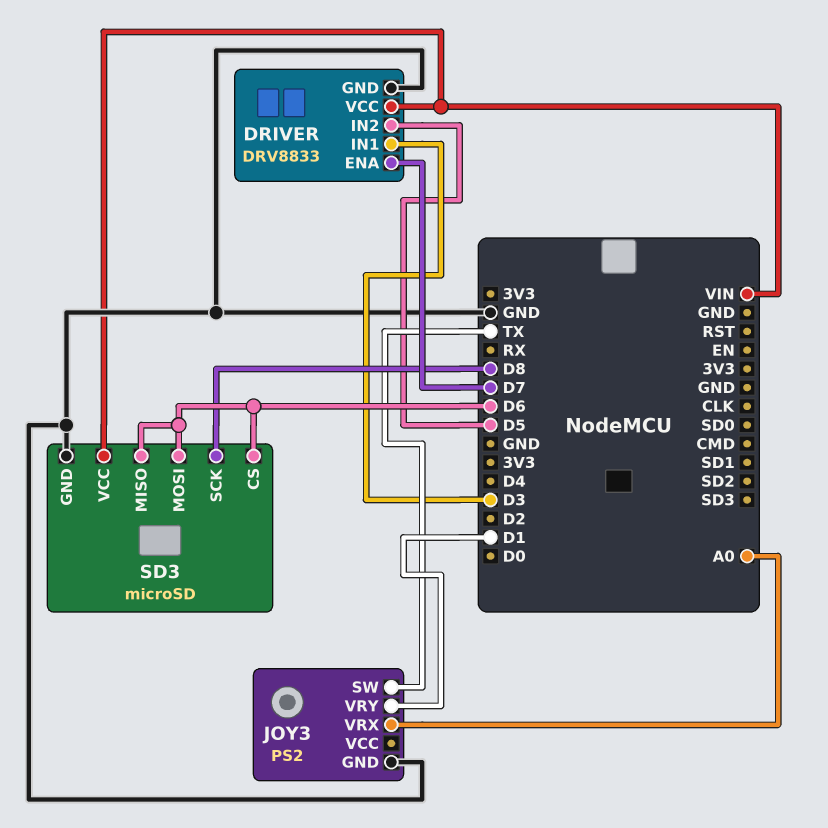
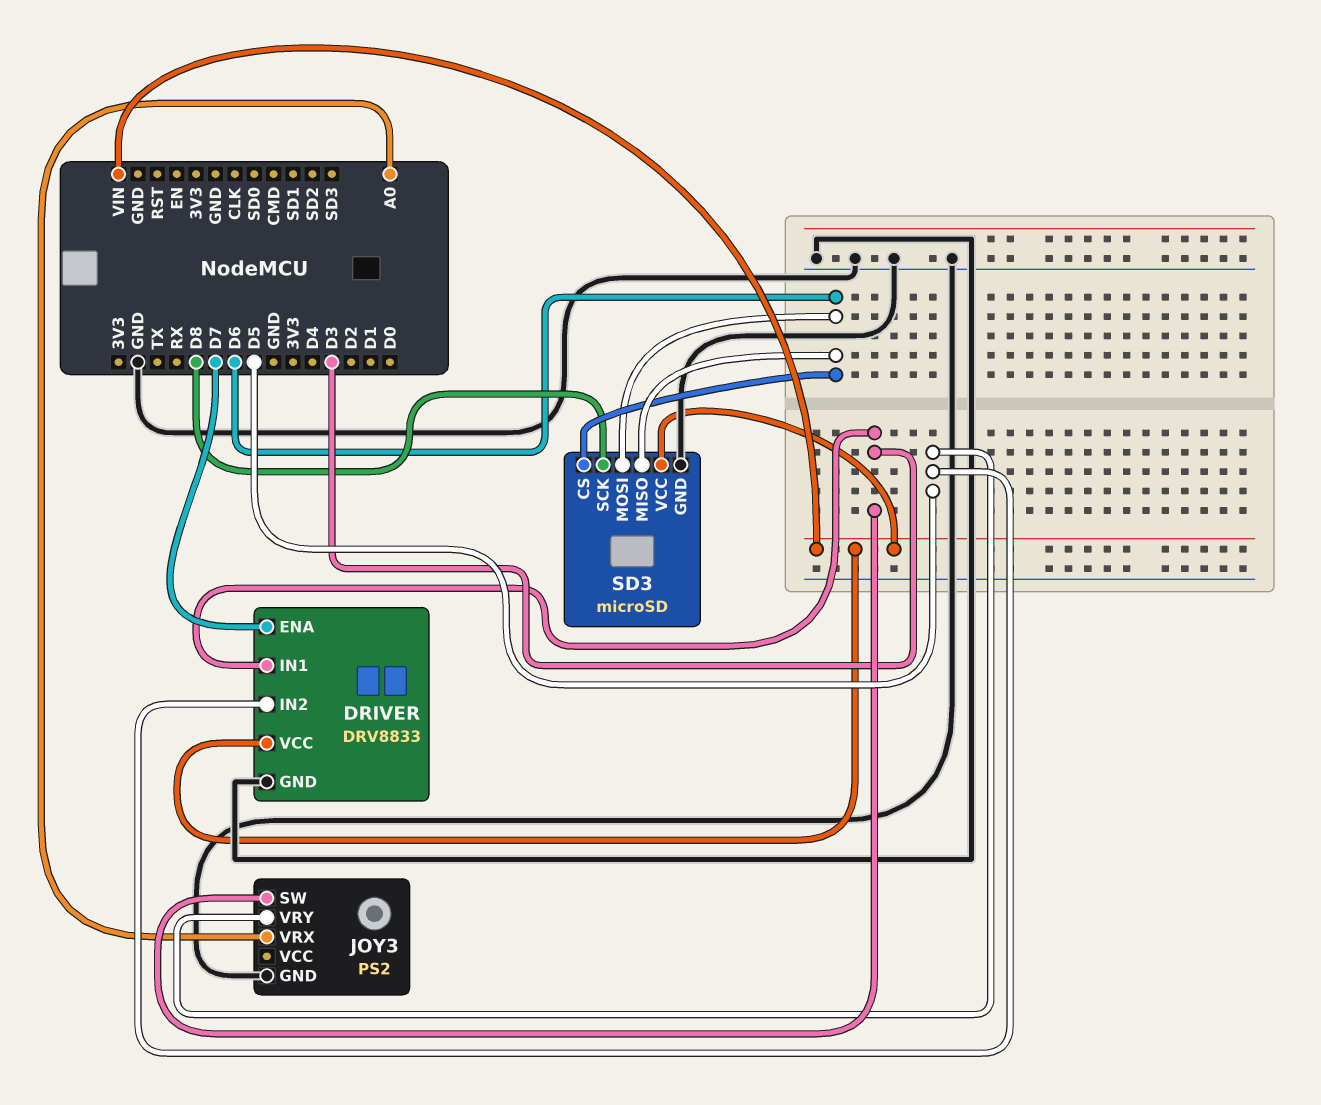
JOY3 pin SW: TX -> D3
JOY3 pin VRY: D1 -> D5

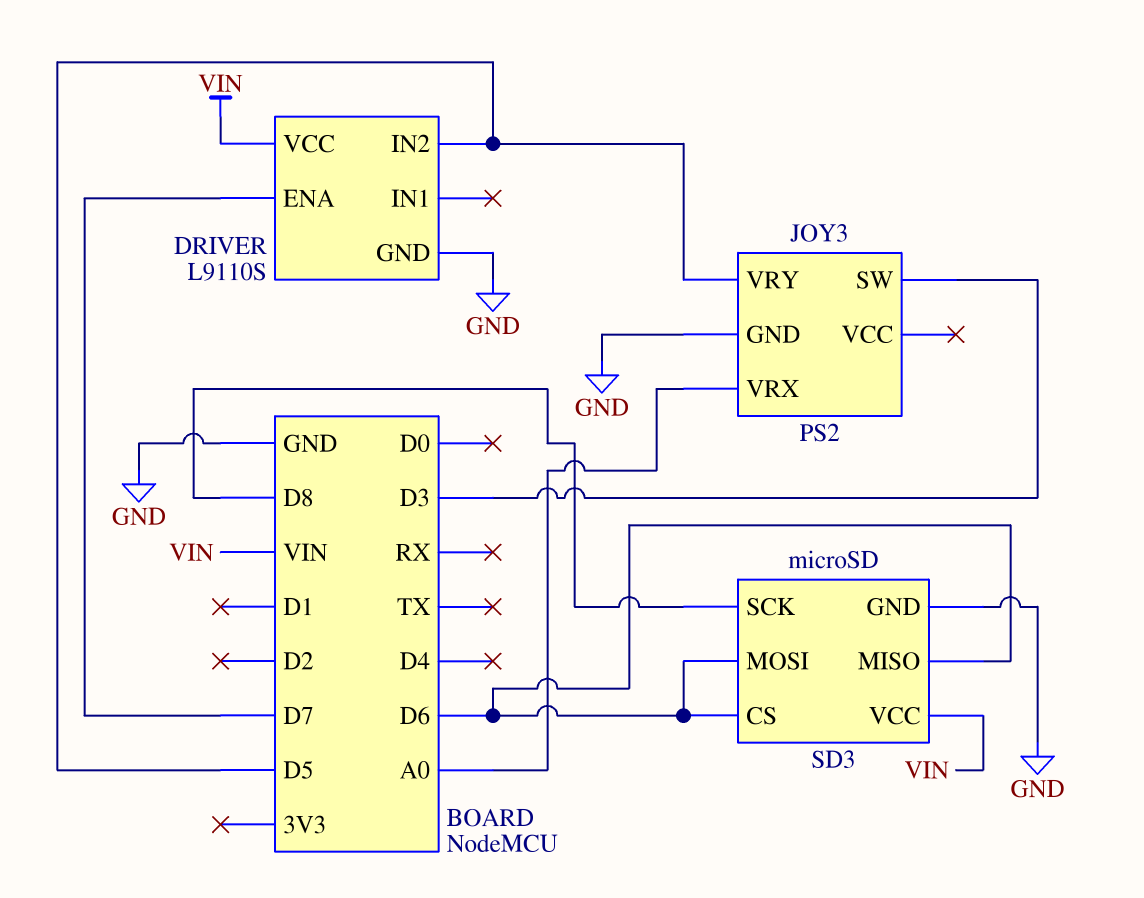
DRIVER: DRV8833 -> L9110S
DRIVER pin IN1: D3 -> none

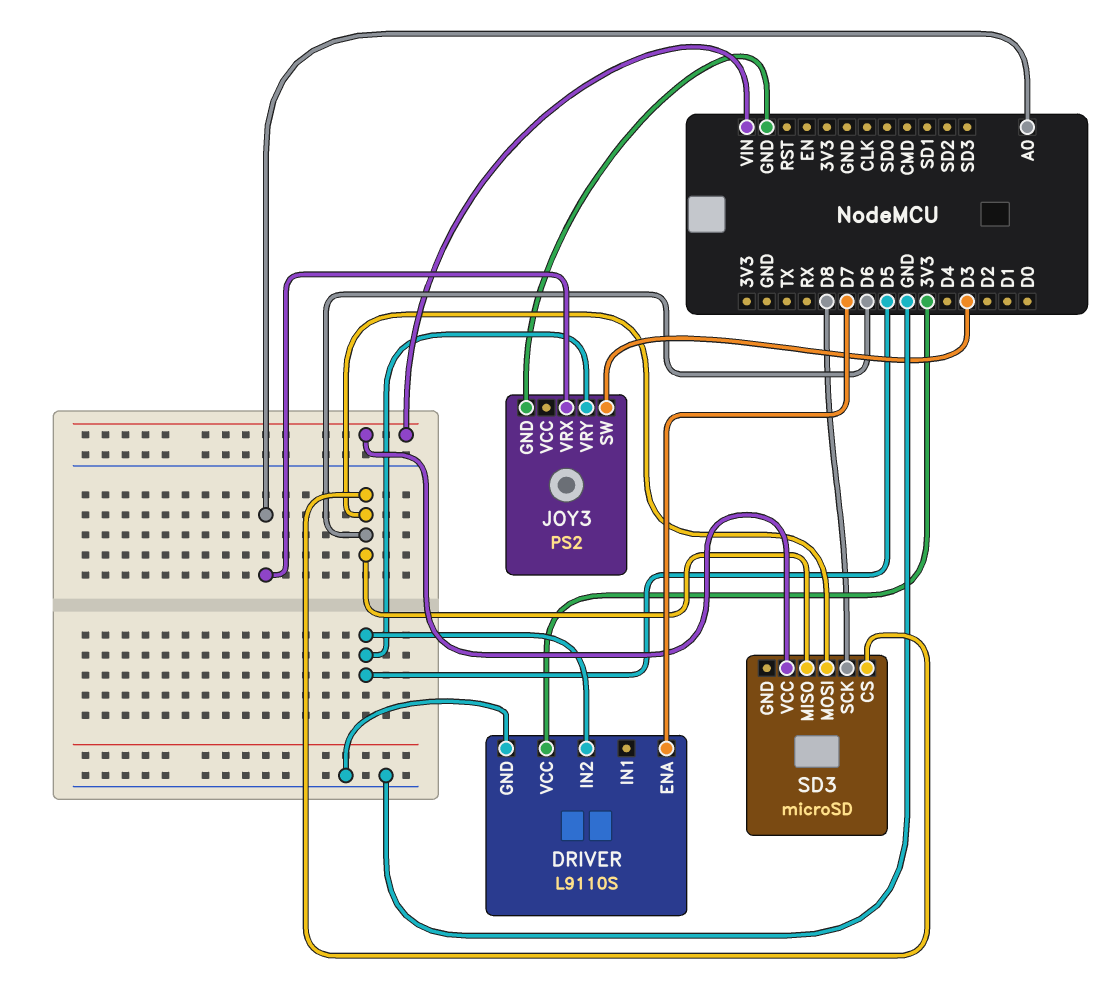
DRIVER pin VCC: VIN -> 3V3
SD3 pin GND: GND -> none

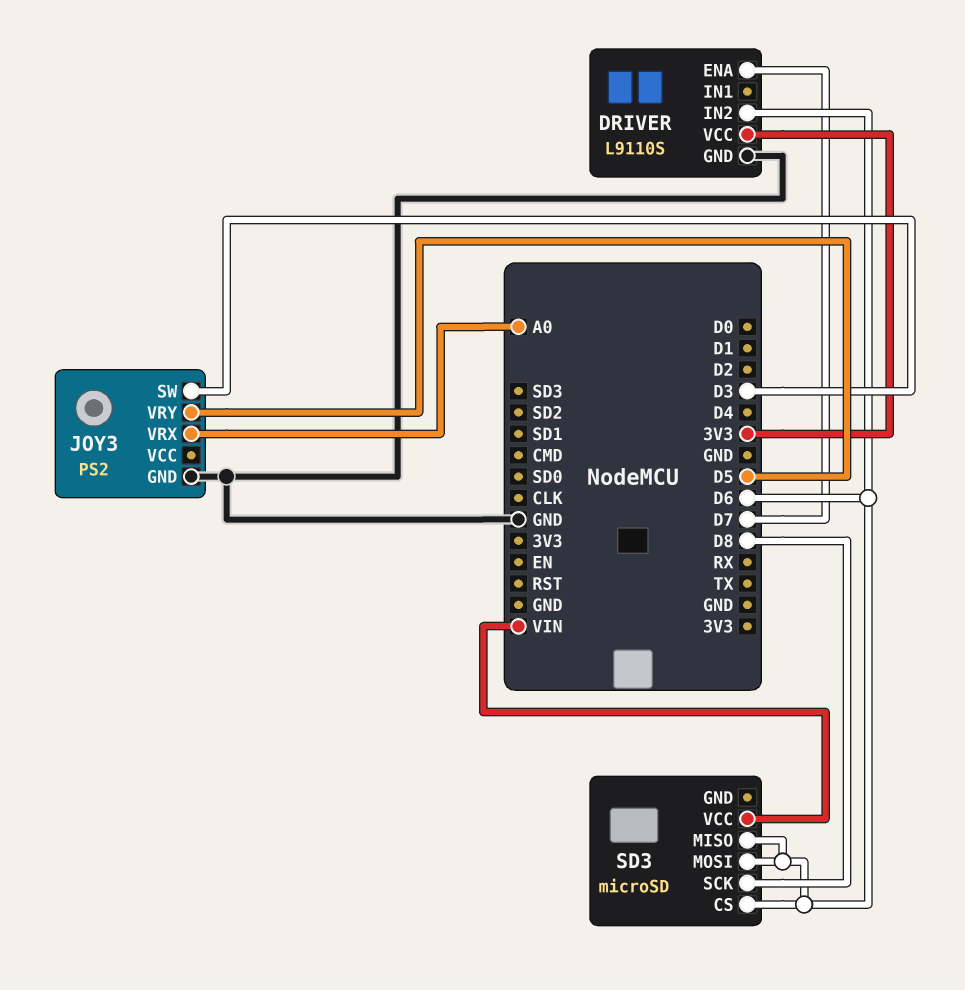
DRIVER pin IN2: D5 -> D6

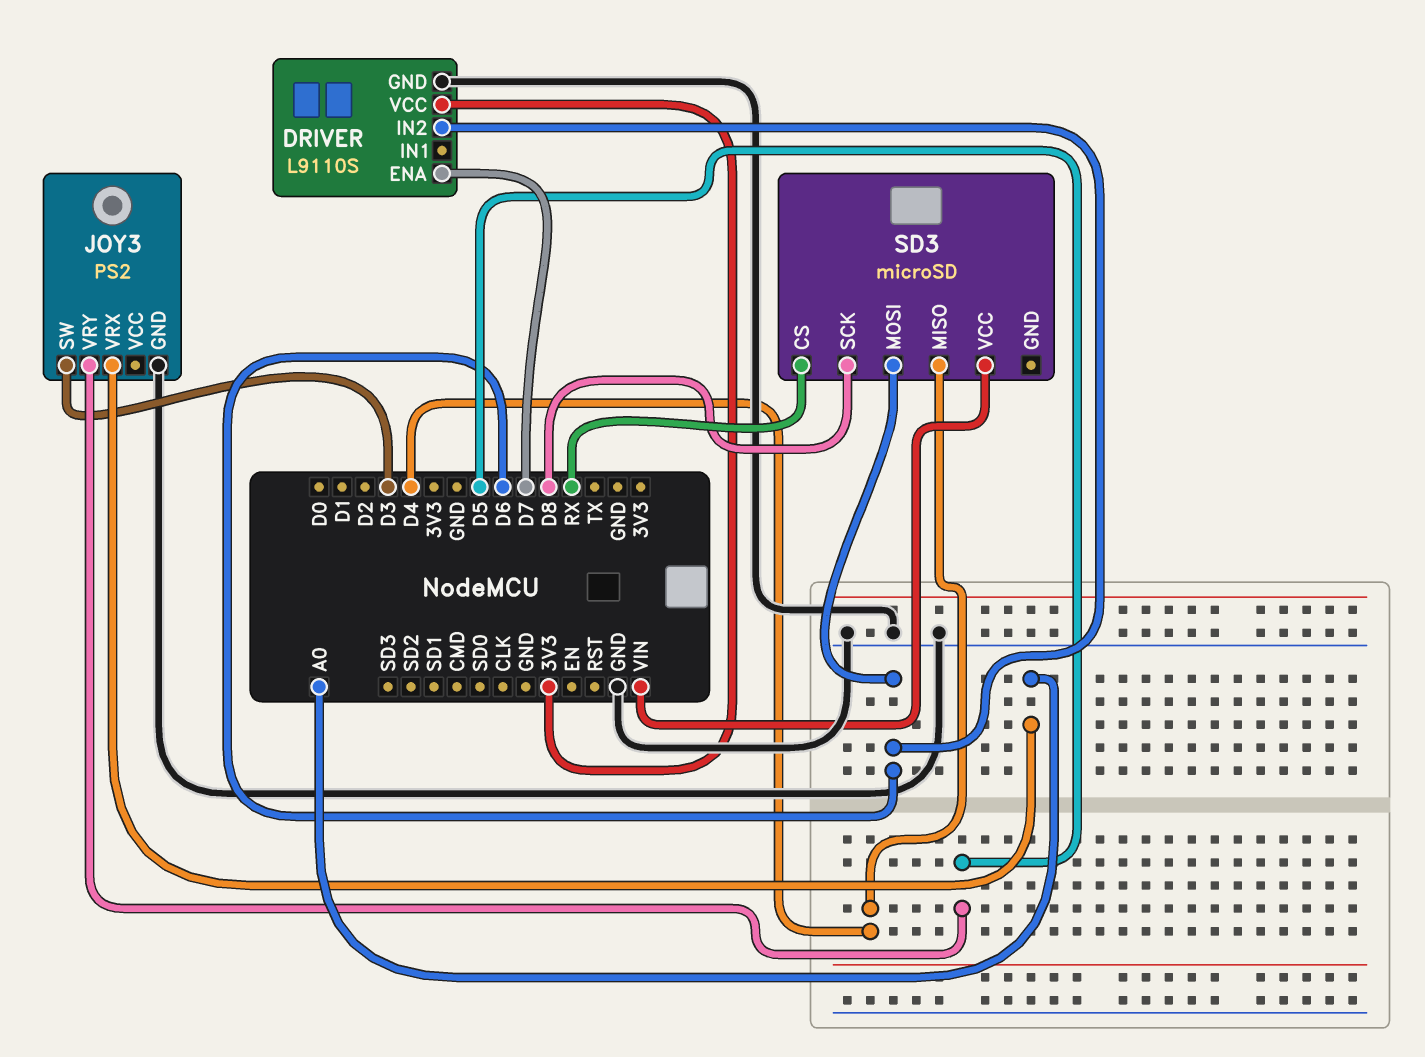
SD3 pin CS: D6 -> RX
SD3 pin MISO: D6 -> D4

